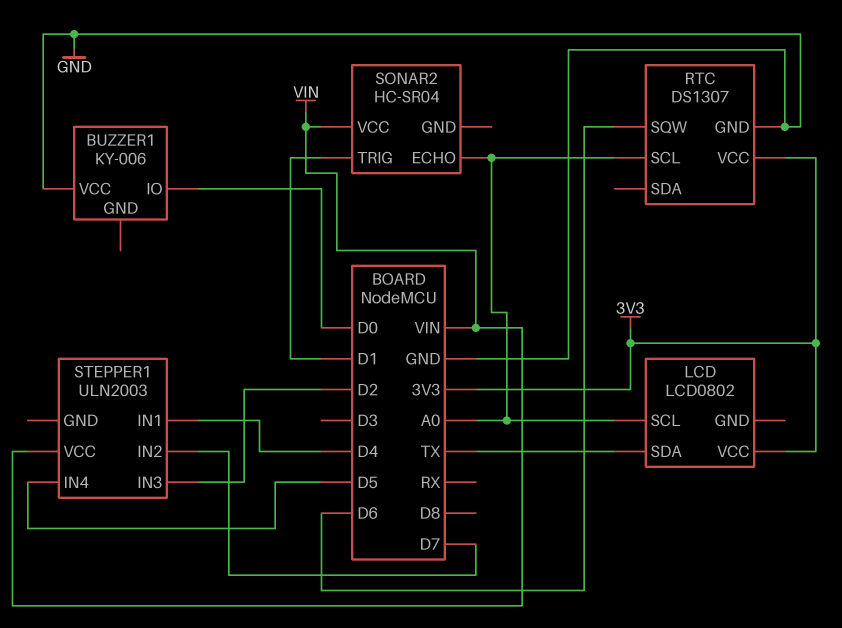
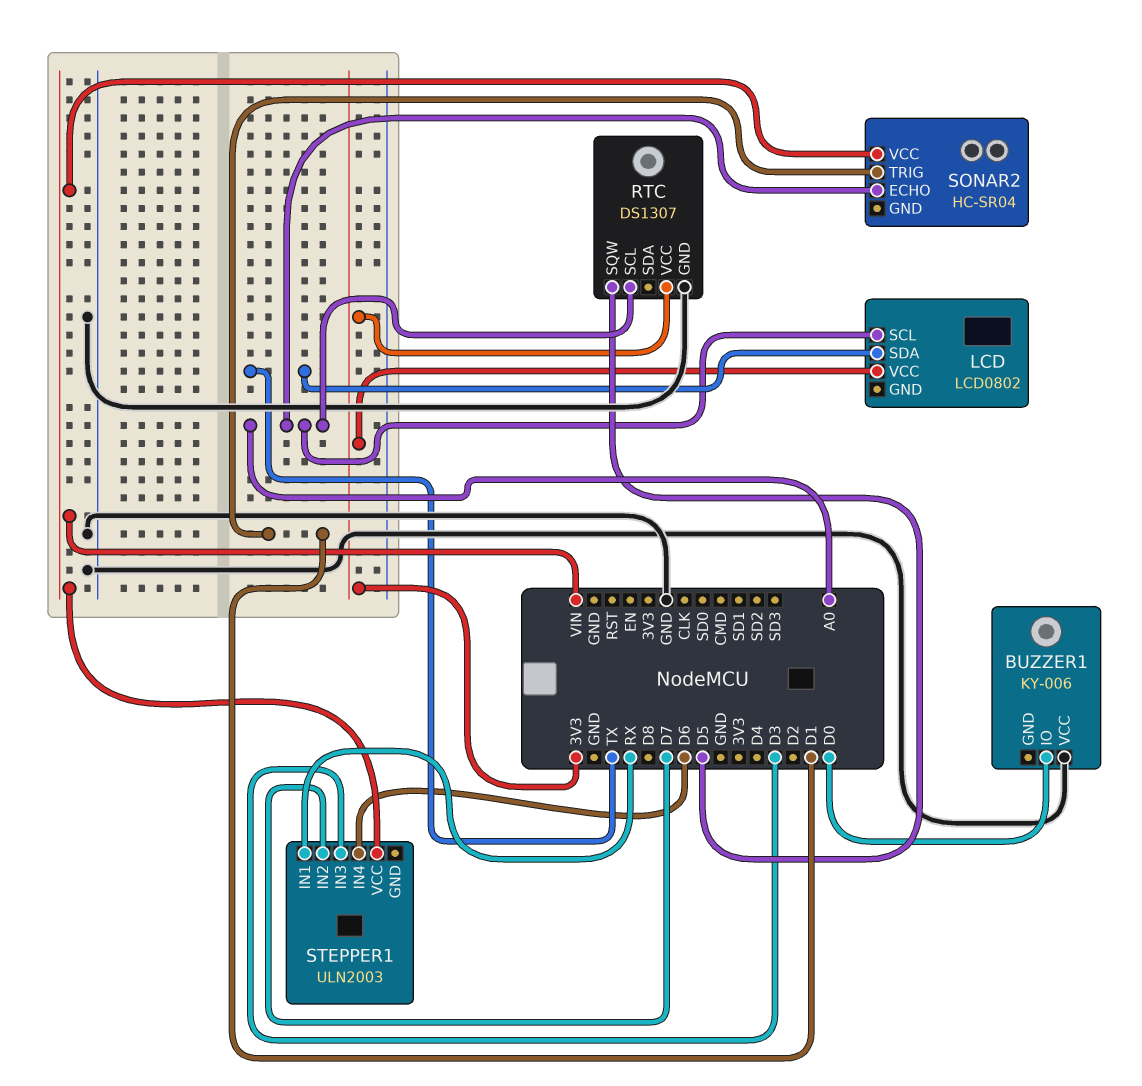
RTC pin SQW: D6 -> D5
STEPPER1 pin IN1: D4 -> RX
STEPPER1 pin IN3: D2 -> D3
STEPPER1 pin IN4: D5 -> D6

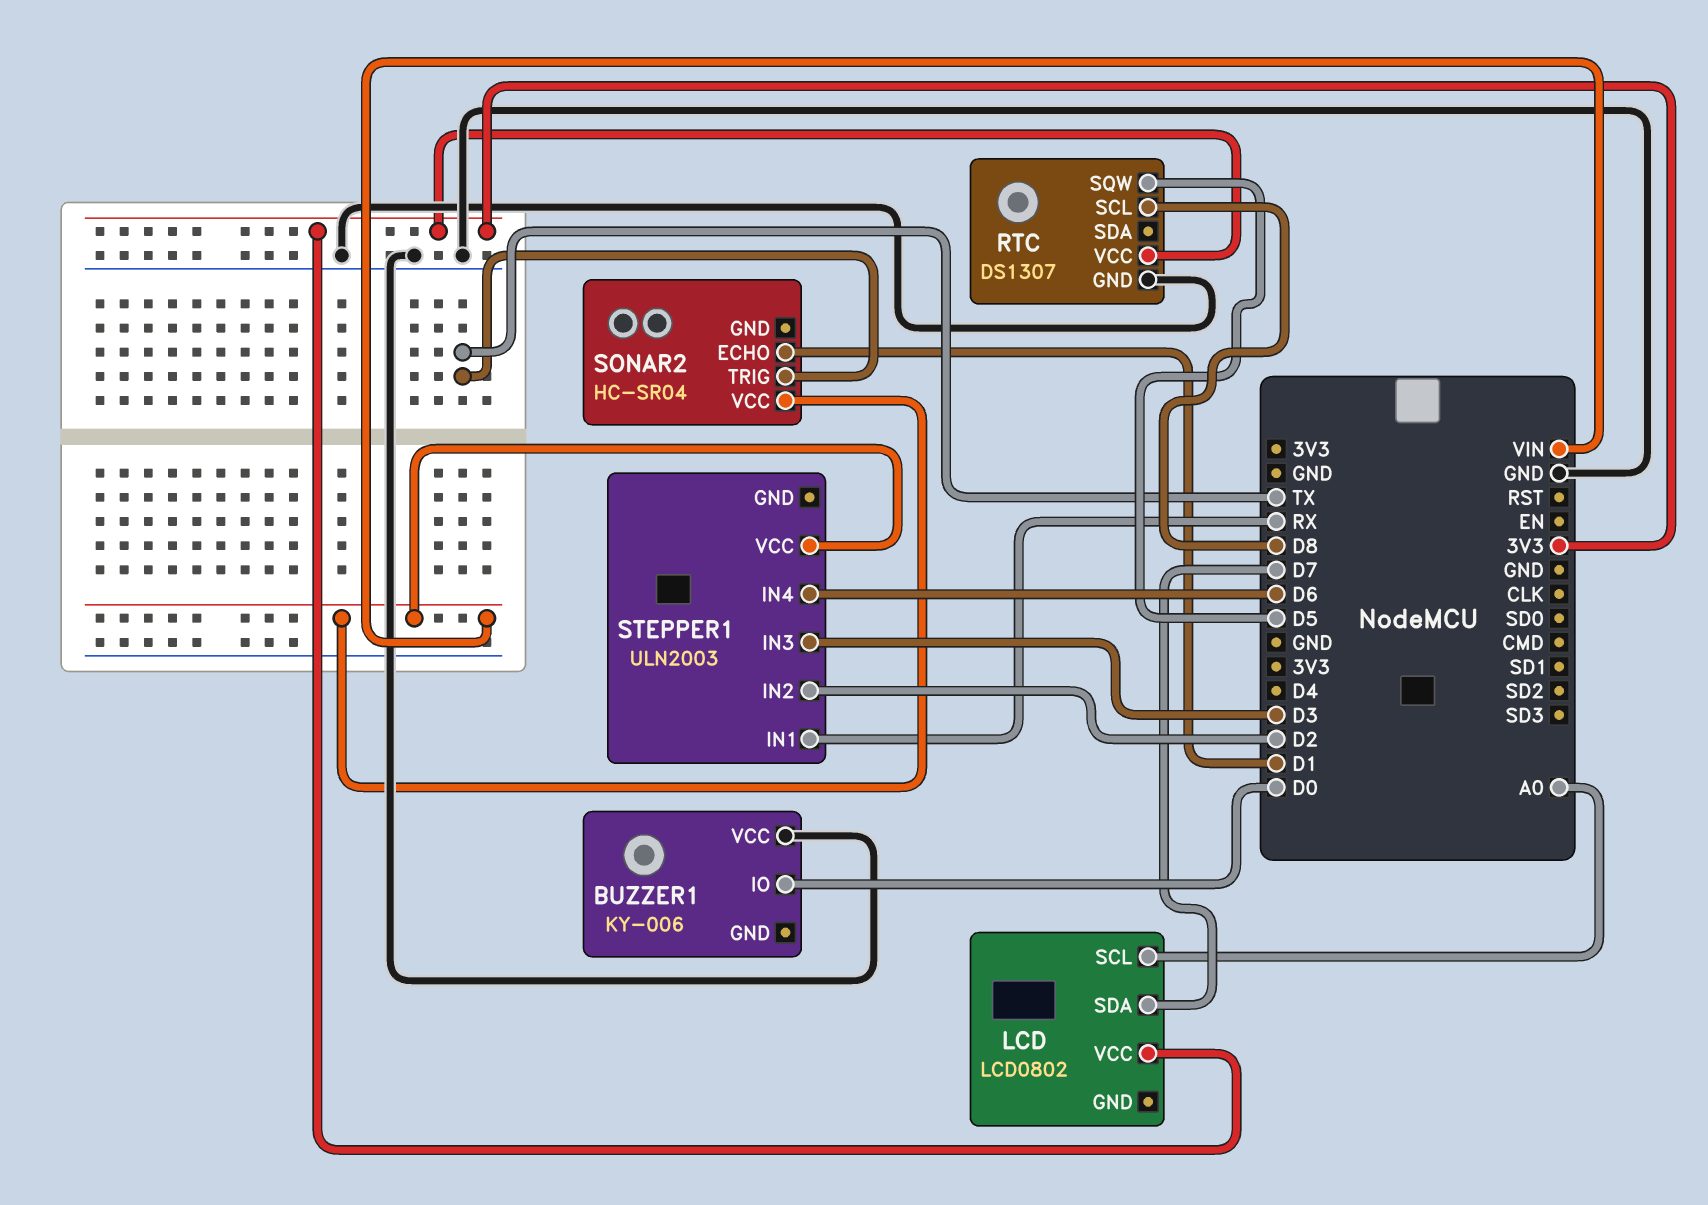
LCD pin SDA: TX -> D7
RTC pin SCL: A0 -> D8
SONAR2 pin ECHO: A0 -> D1
SONAR2 pin TRIG: D1 -> TX
STEPPER1 pin IN2: D7 -> D2

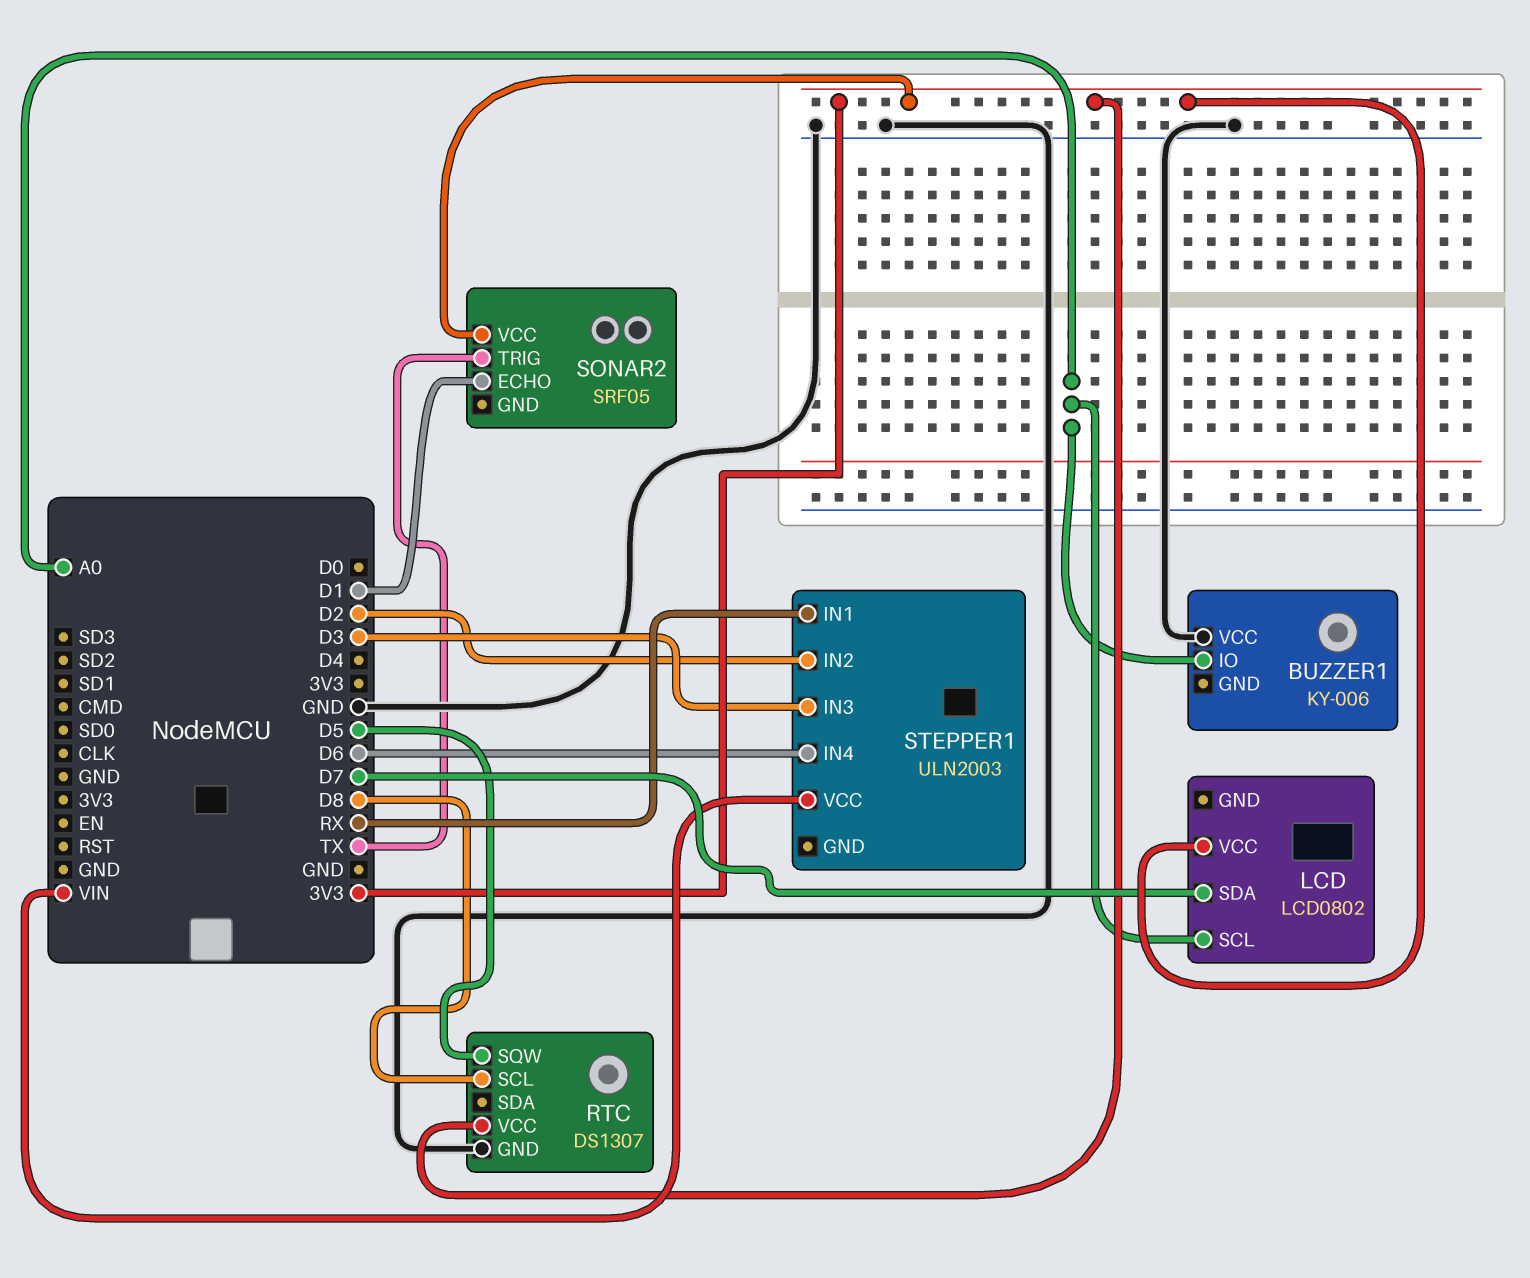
BUZZER1 pin IO: D0 -> A0
SONAR2: HC-SR04 -> SRF05
SONAR2 pin VCC: VIN -> 3V3

